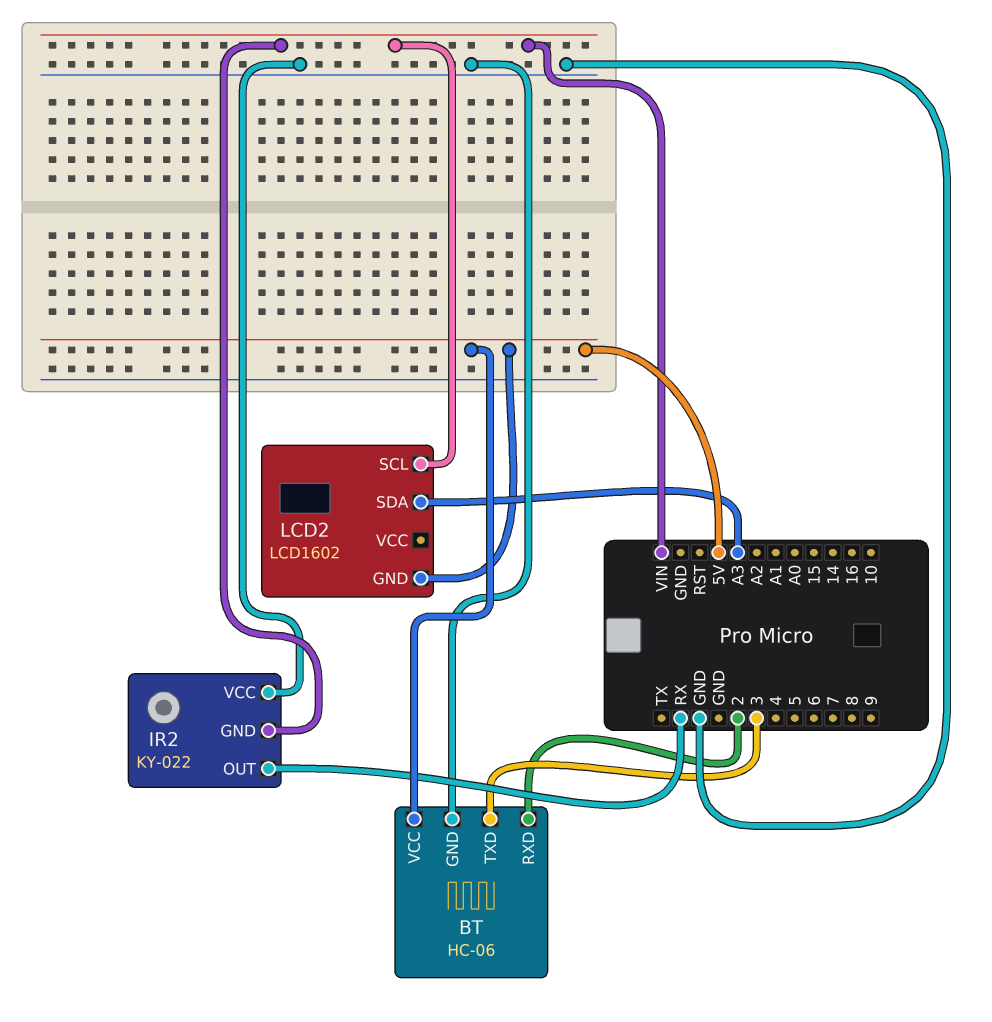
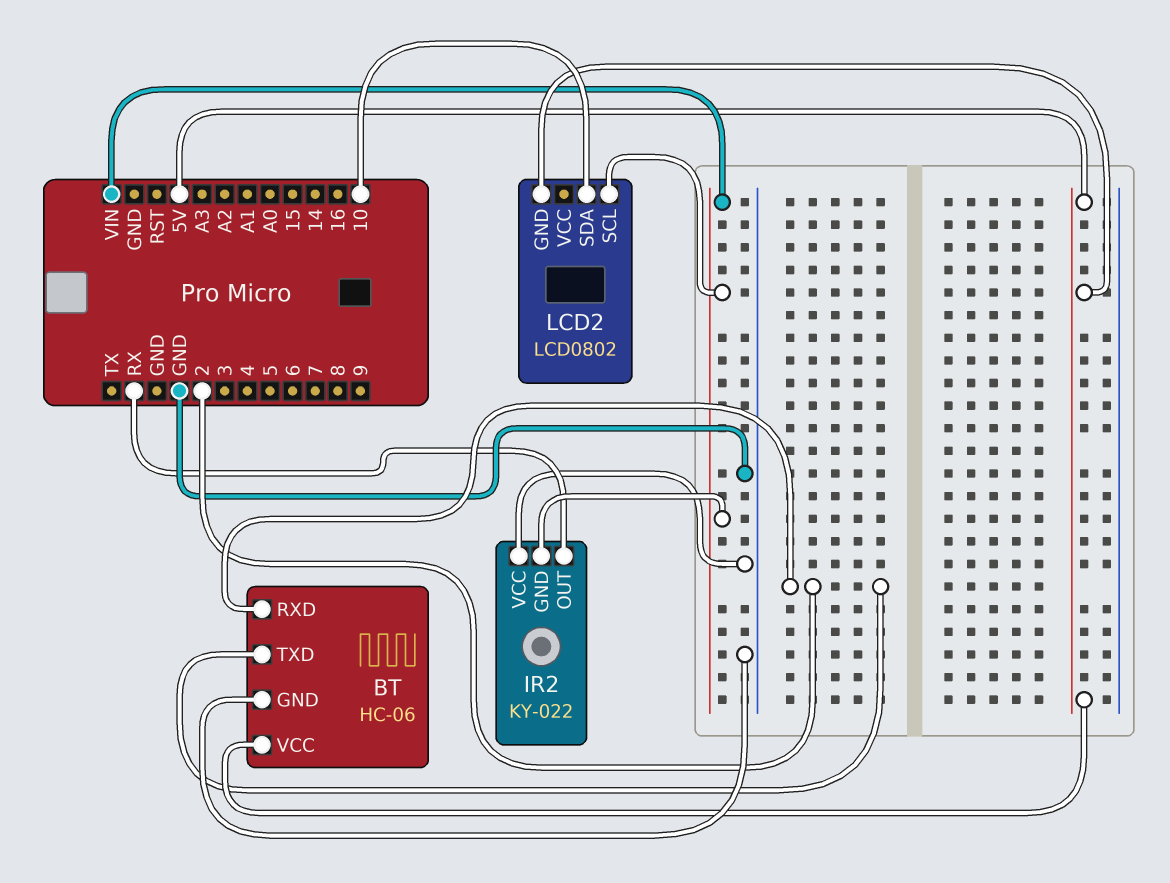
BT pin TXD: 3 -> 2
LCD2: LCD1602 -> LCD0802
LCD2 pin SDA: A3 -> 10

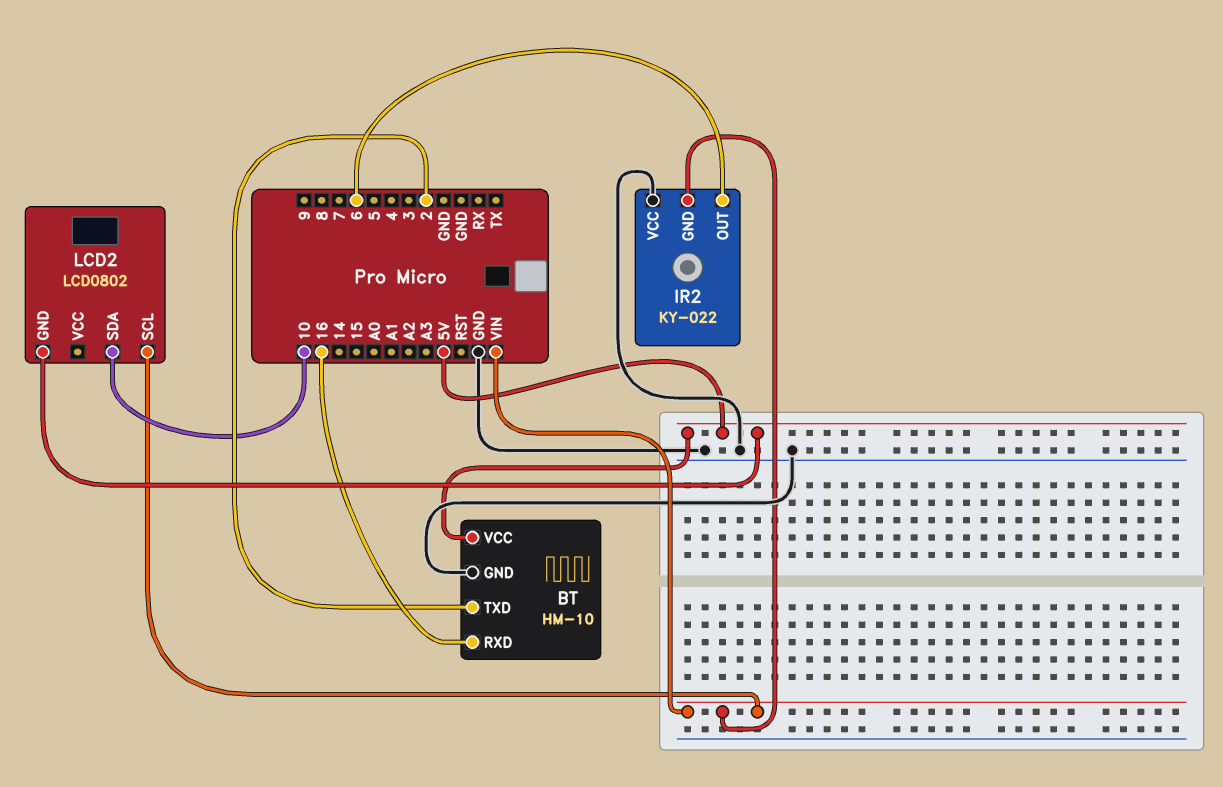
BT: HC-06 -> HM-10
BT pin RXD: 2 -> 16
IR2 pin OUT: RX -> 6

